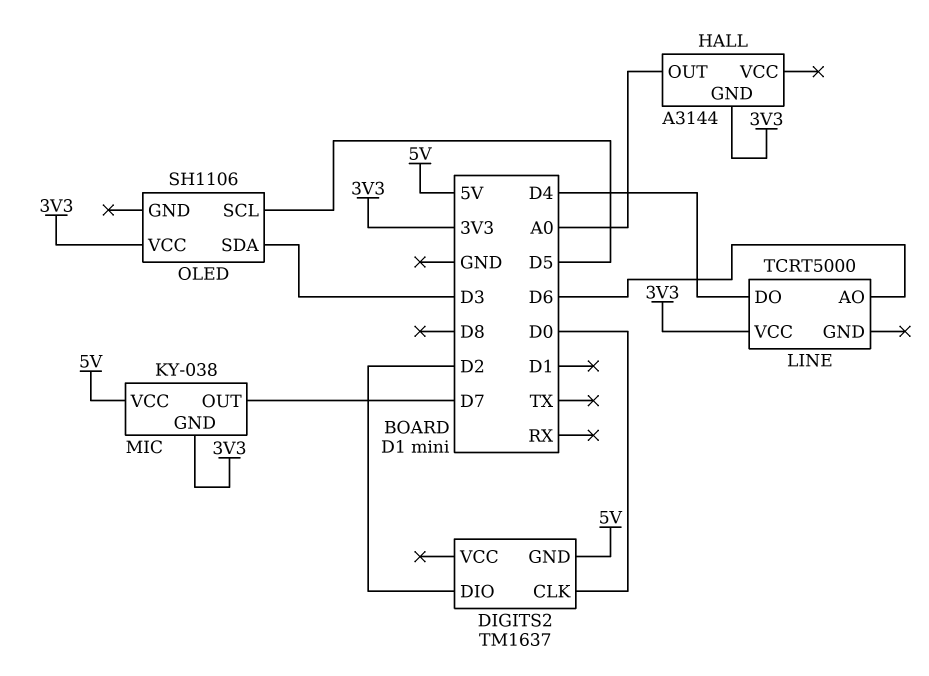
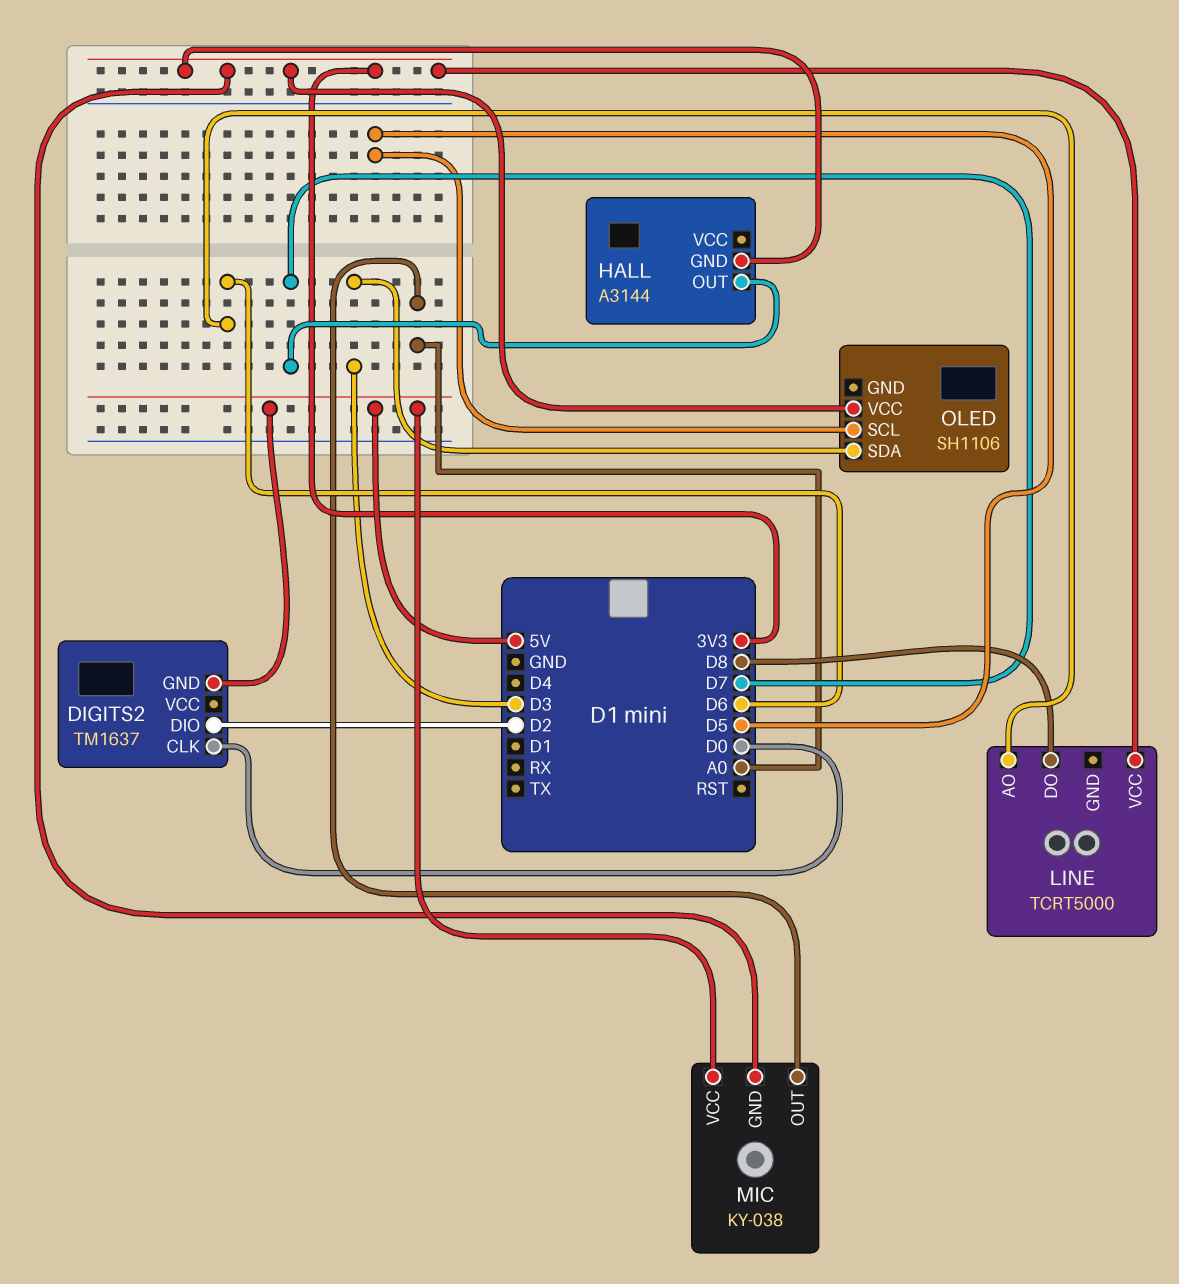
HALL pin OUT: A0 -> D7
LINE pin DO: D4 -> D8
MIC pin OUT: D7 -> A0

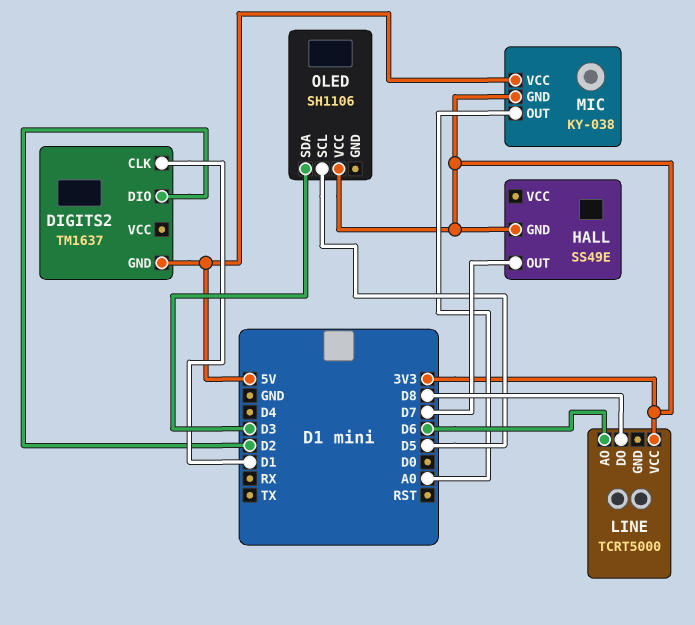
DIGITS2 pin CLK: D0 -> D1
HALL: A3144 -> SS49E

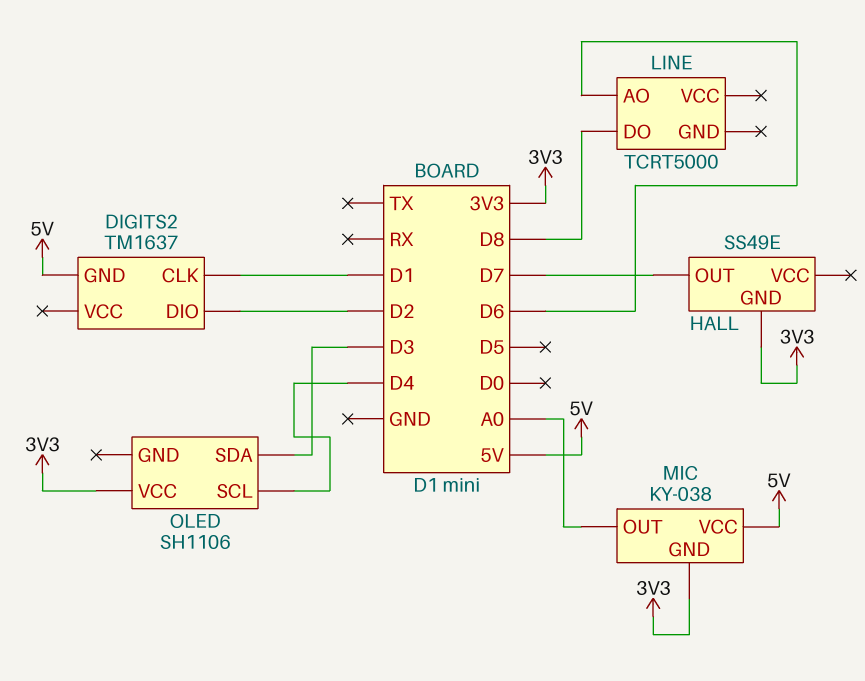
LINE pin VCC: 3V3 -> none
OLED pin SCL: D5 -> D4

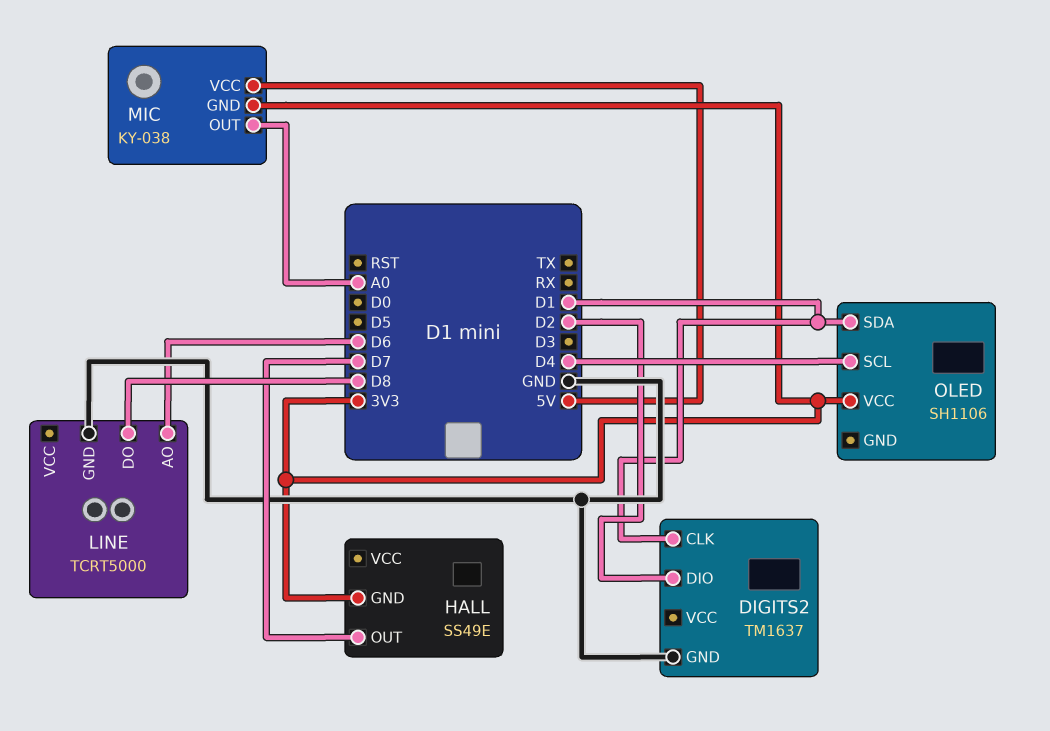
DIGITS2 pin GND: 5V -> GND
LINE pin GND: none -> GND
OLED pin SDA: D3 -> D1

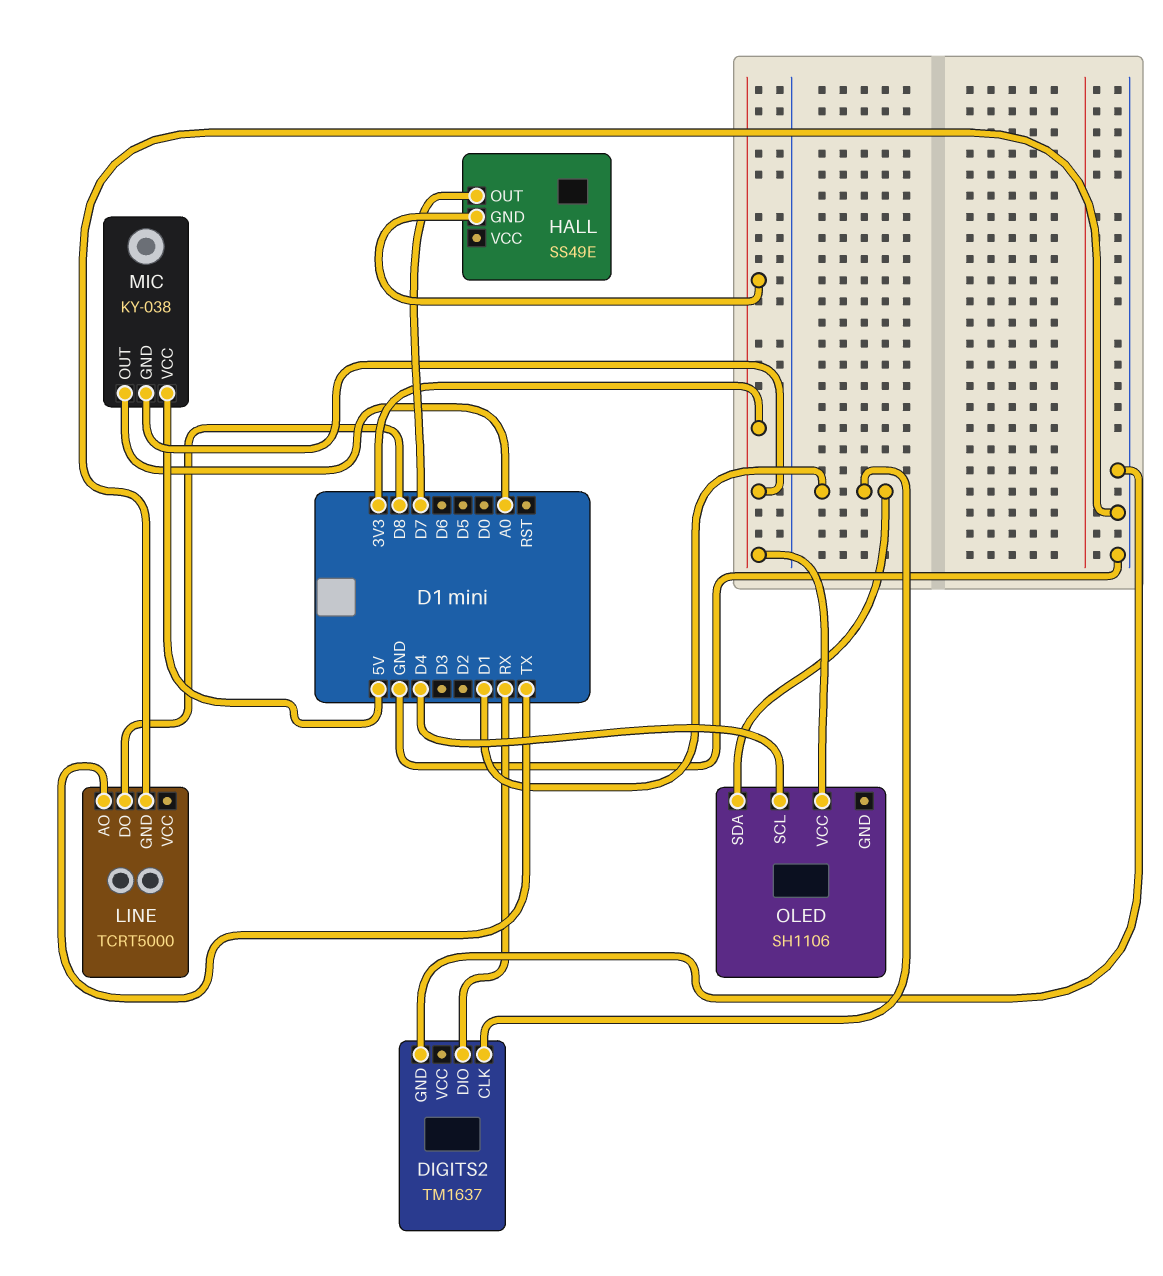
DIGITS2 pin DIO: D2 -> RX
LINE pin AO: D6 -> TX

